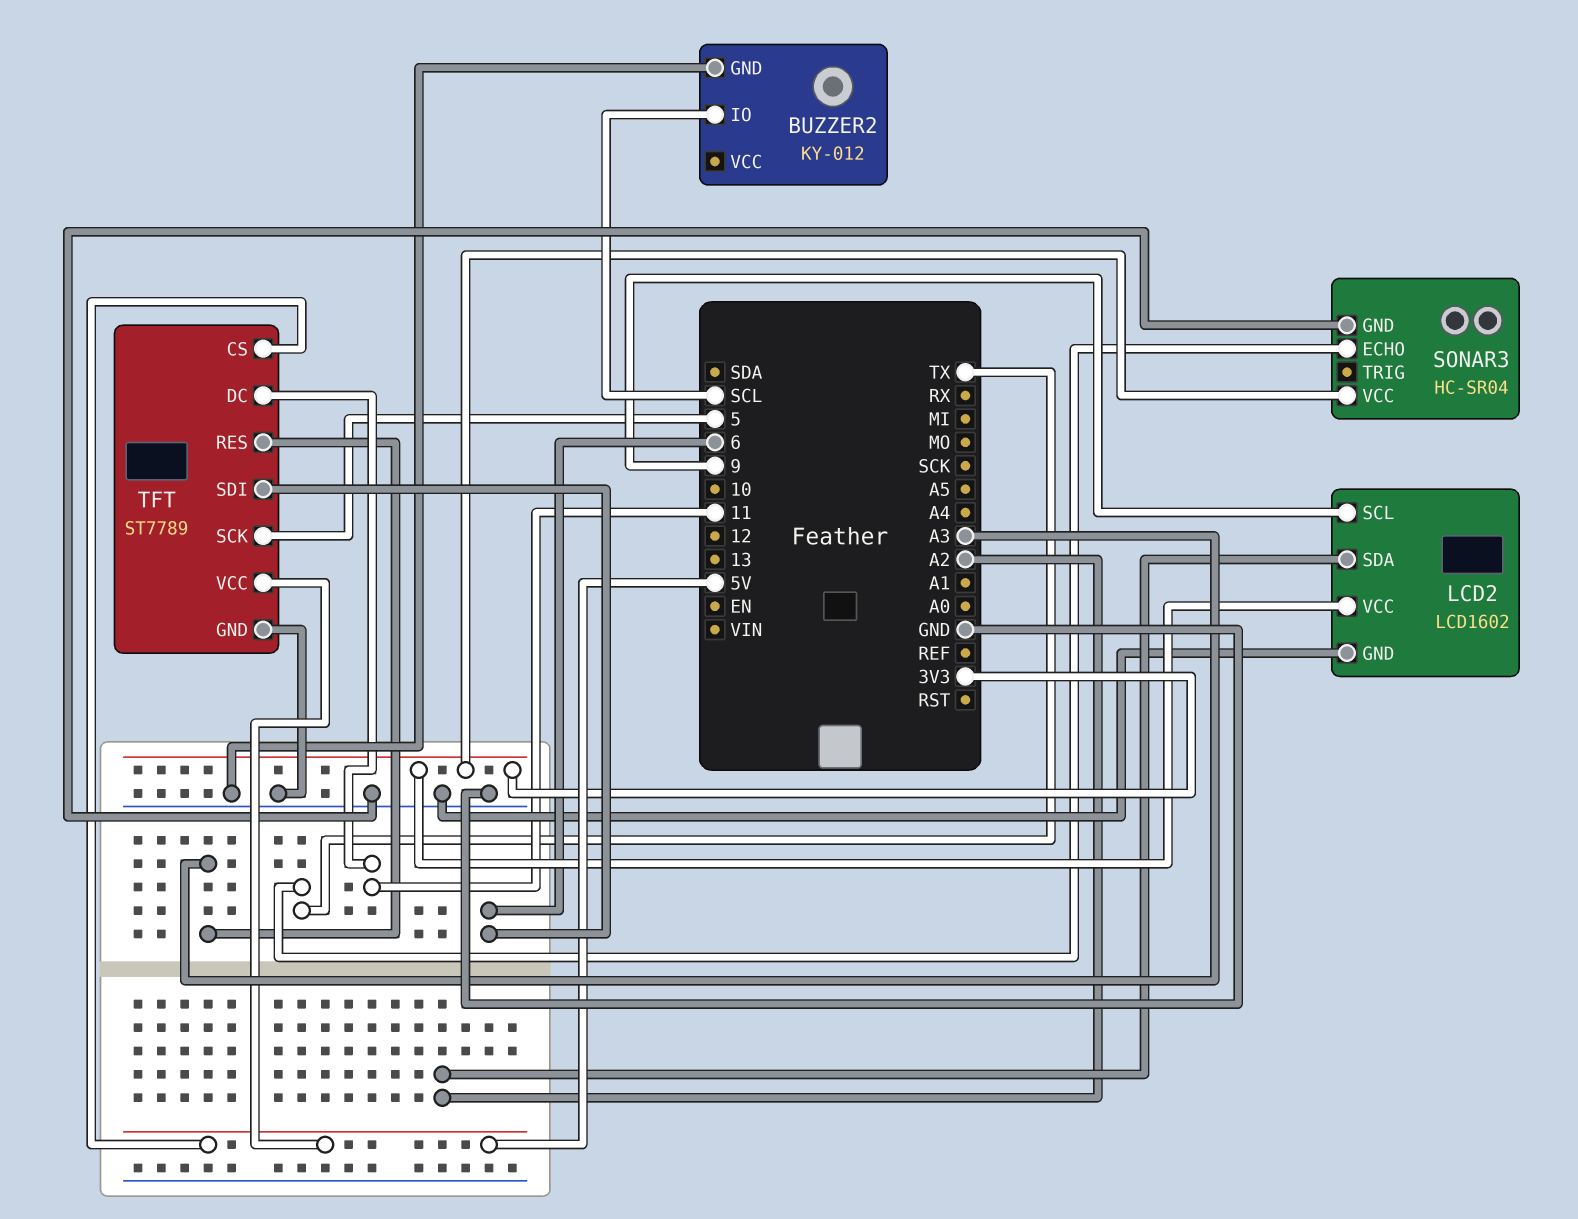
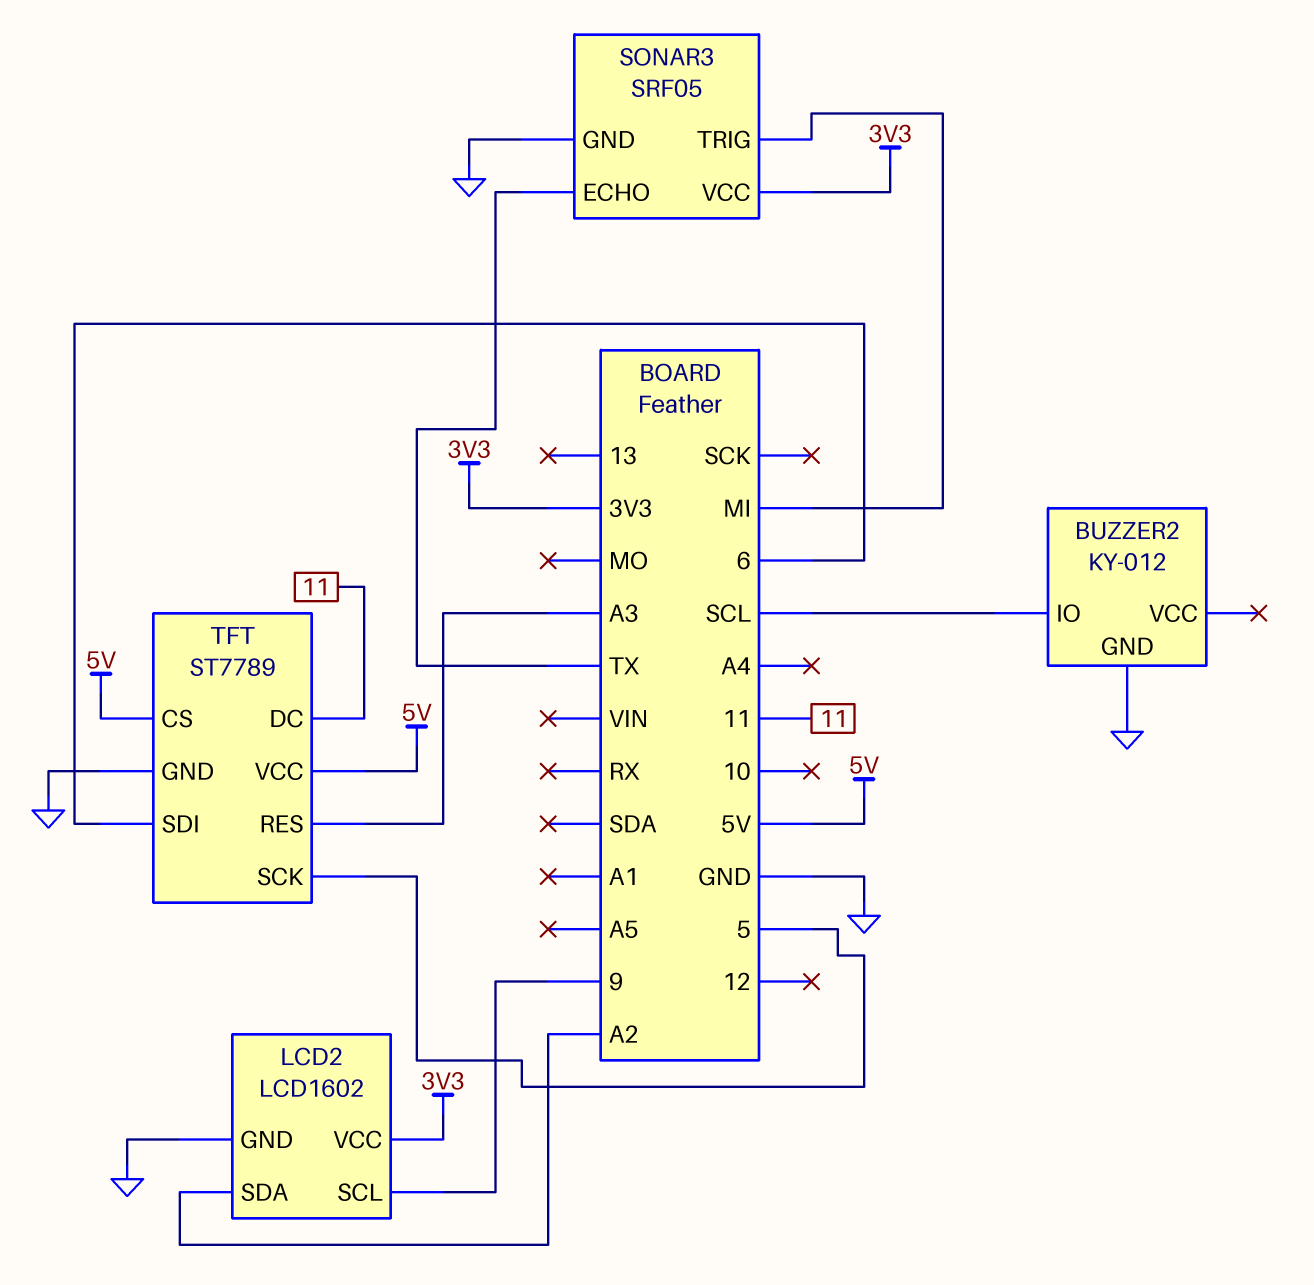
SONAR3: HC-SR04 -> SRF05
SONAR3 pin TRIG: none -> MI

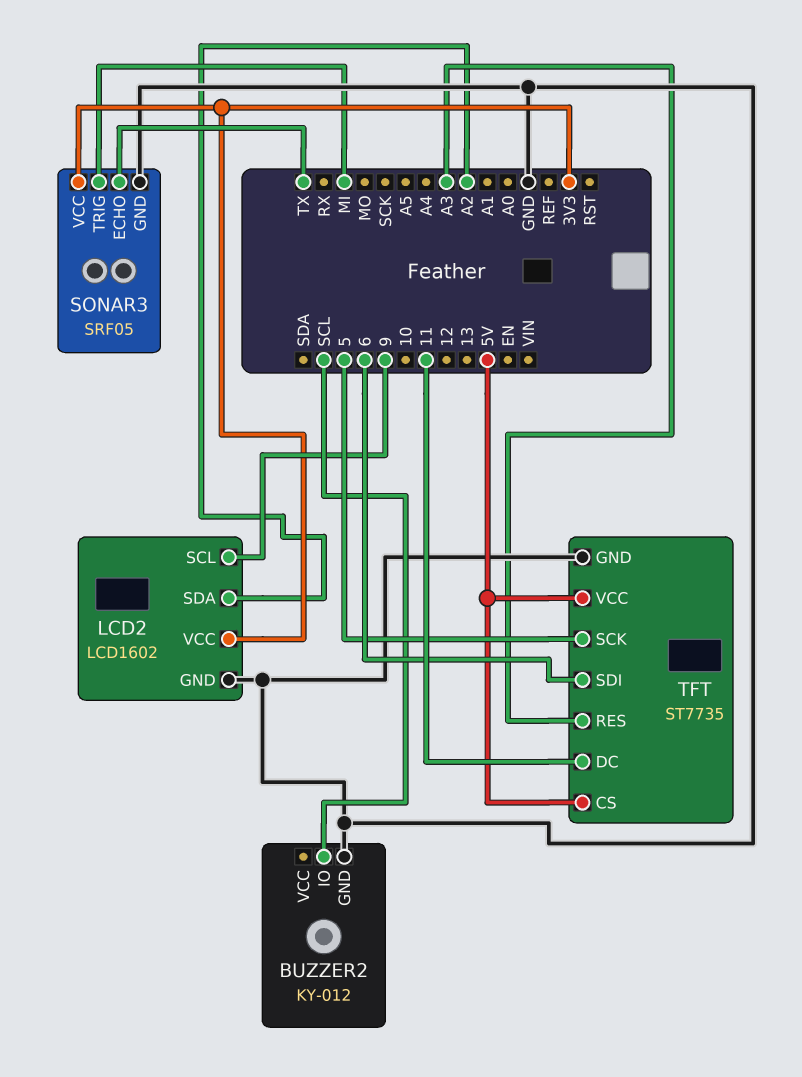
TFT: ST7789 -> ST7735

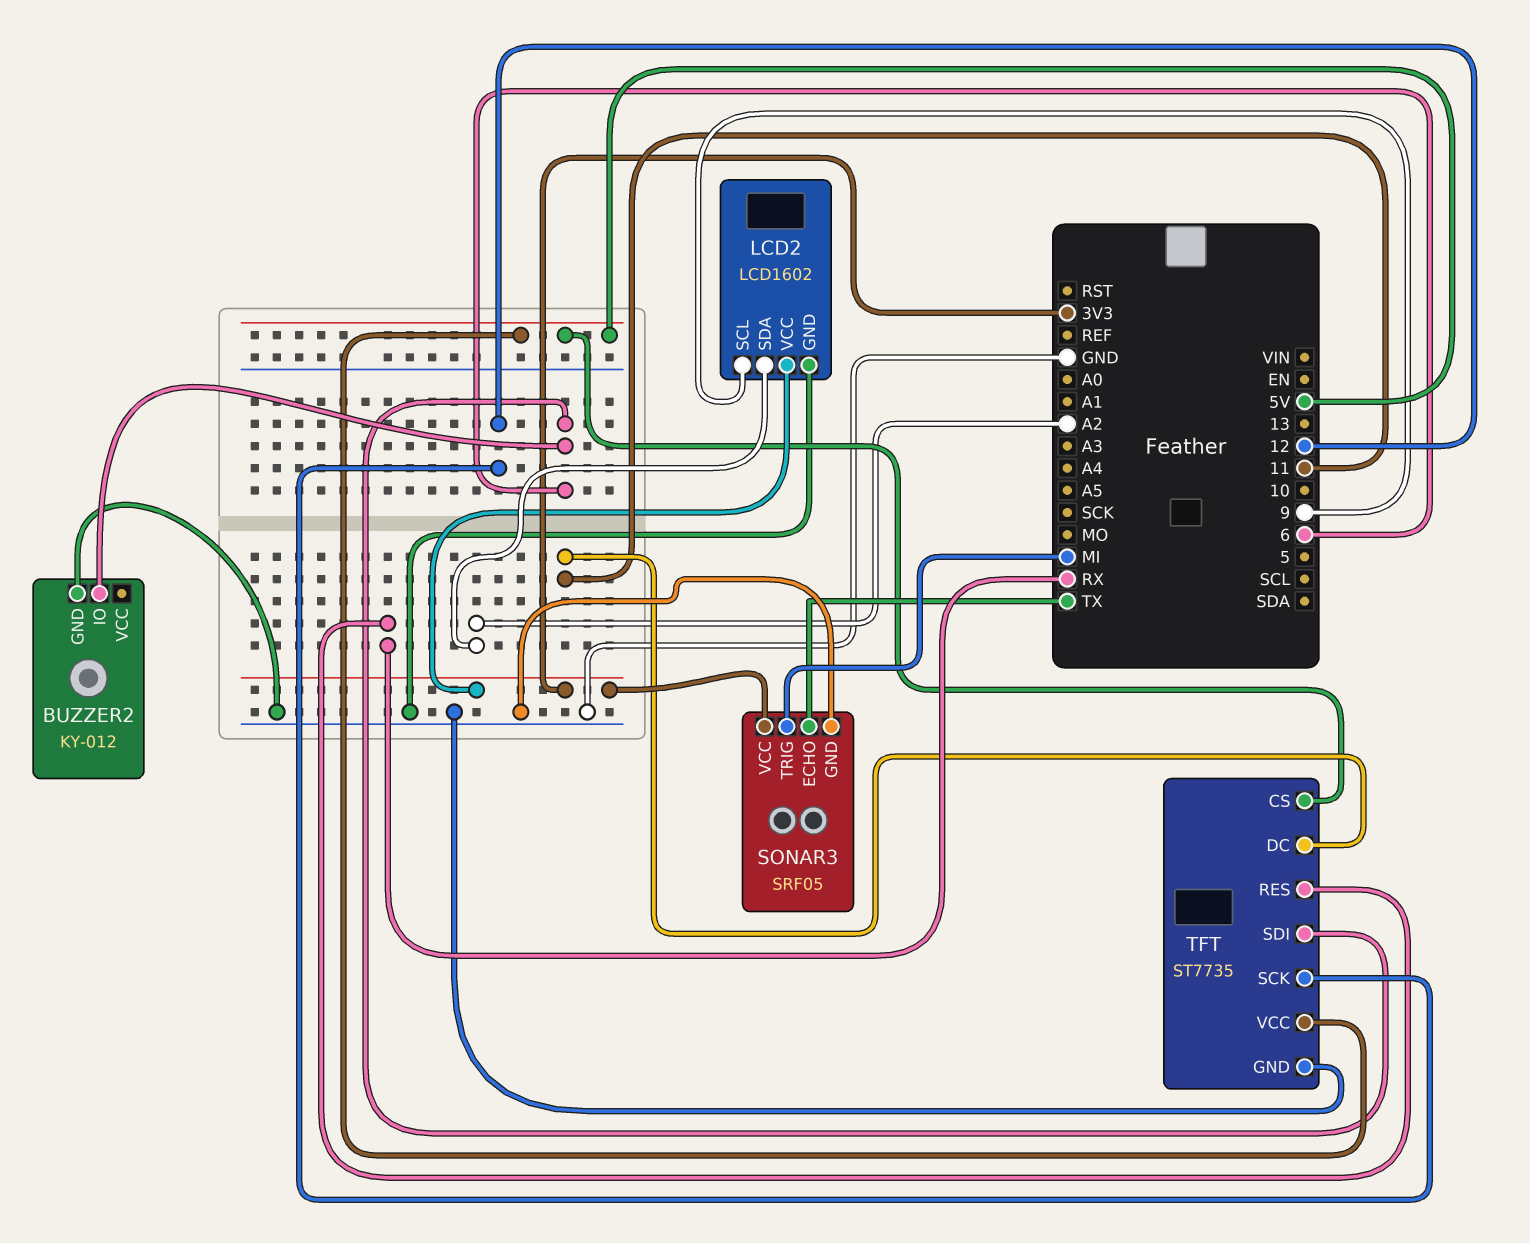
BUZZER2 pin IO: SCL -> 6
TFT pin RES: A3 -> RX
TFT pin SCK: 5 -> 12

